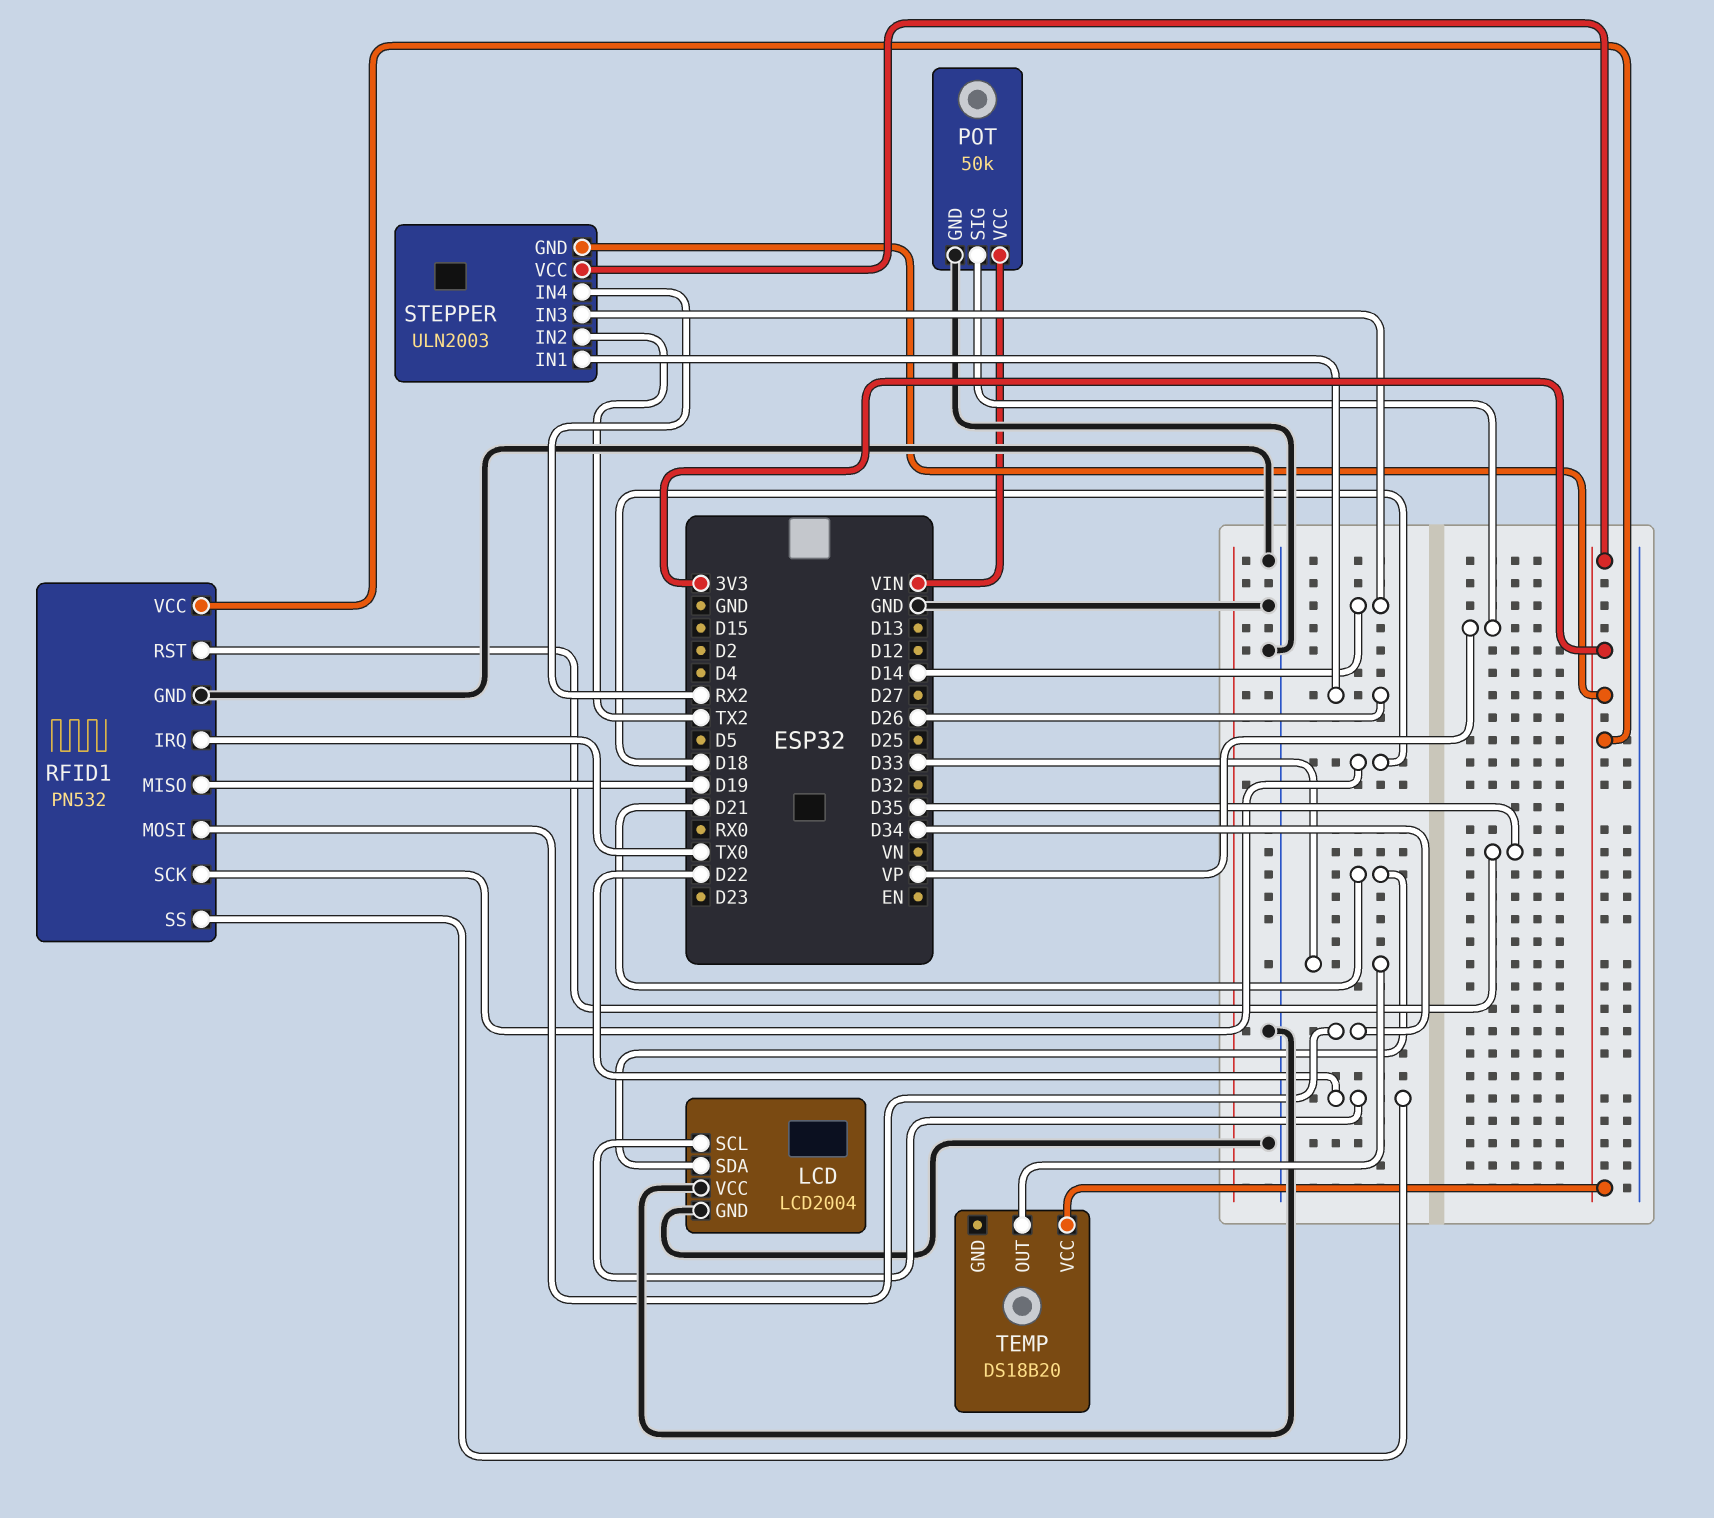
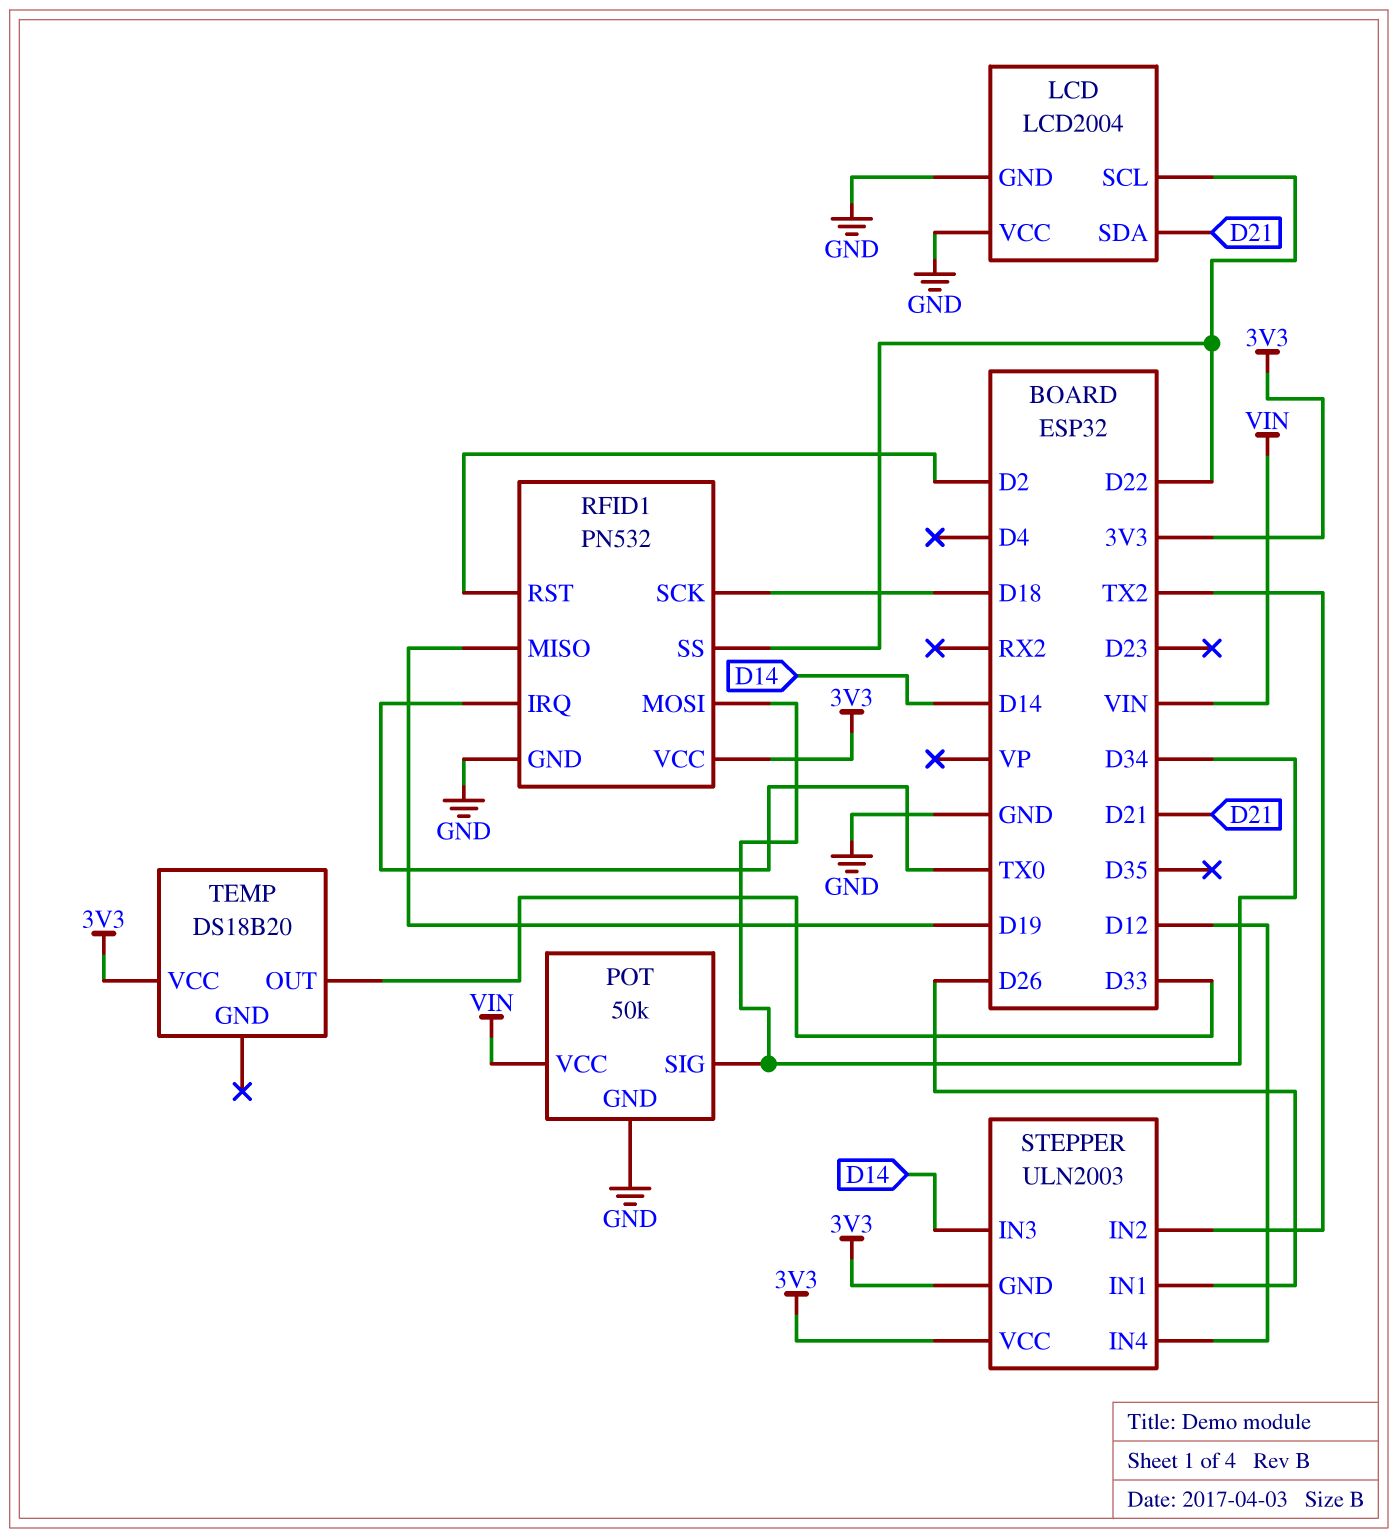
POT pin SIG: VP -> D34
RFID1 pin RST: D35 -> D2
STEPPER pin IN4: RX2 -> D12

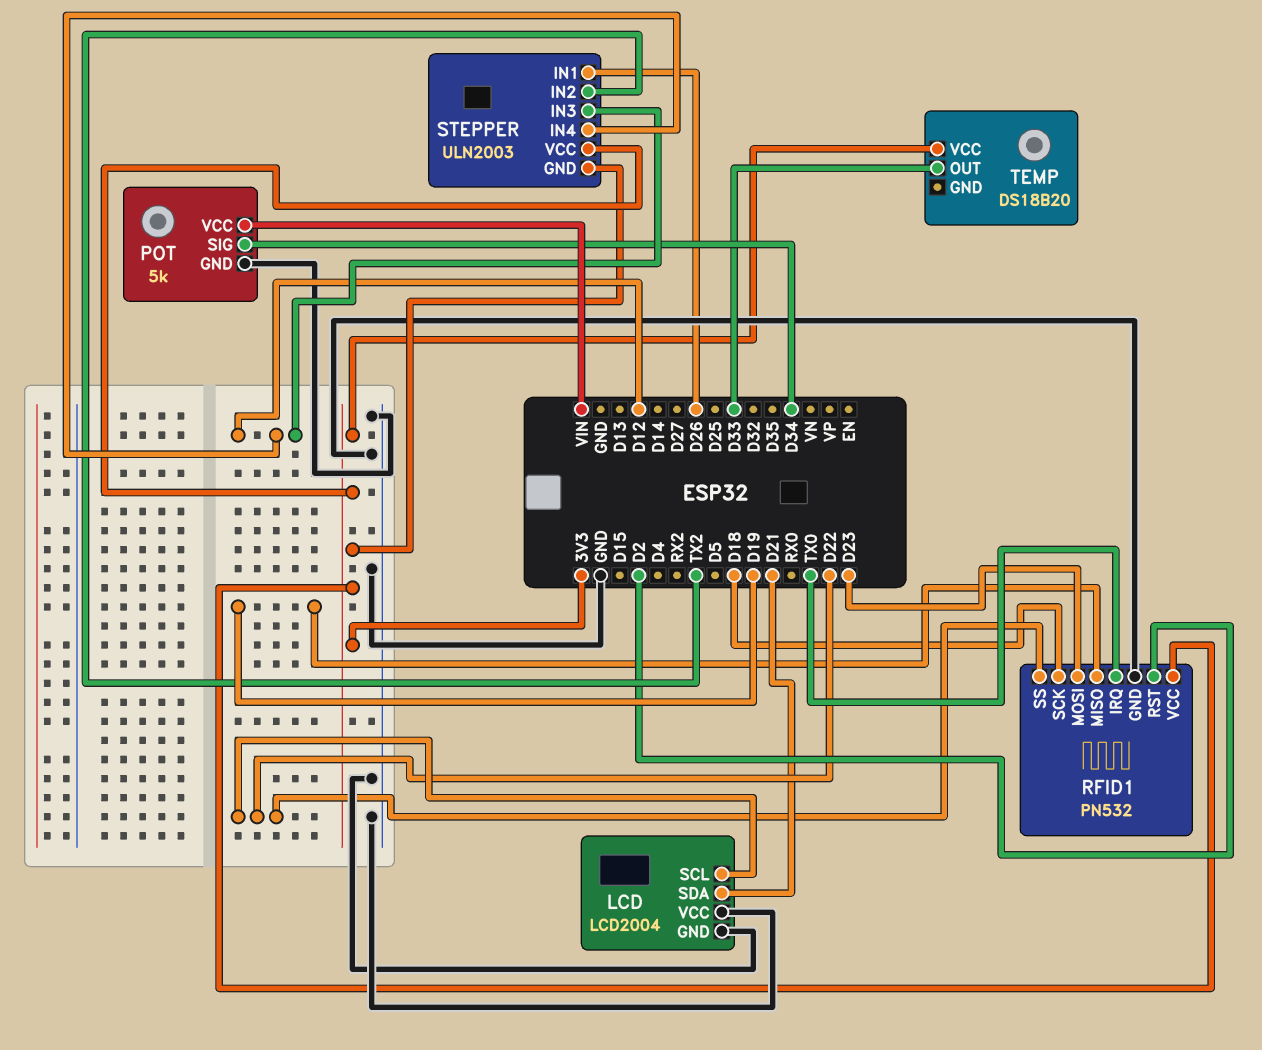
POT: 50k -> 5k
RFID1 pin MOSI: D34 -> D23
STEPPER pin IN3: D14 -> D12

